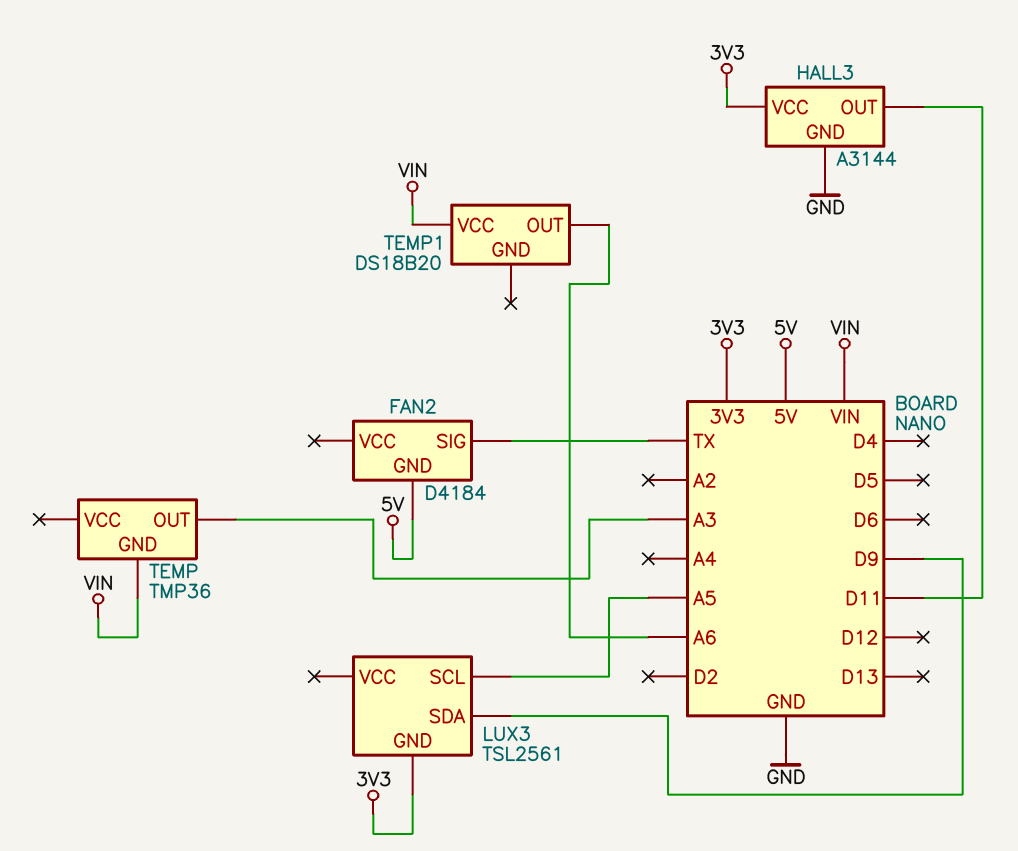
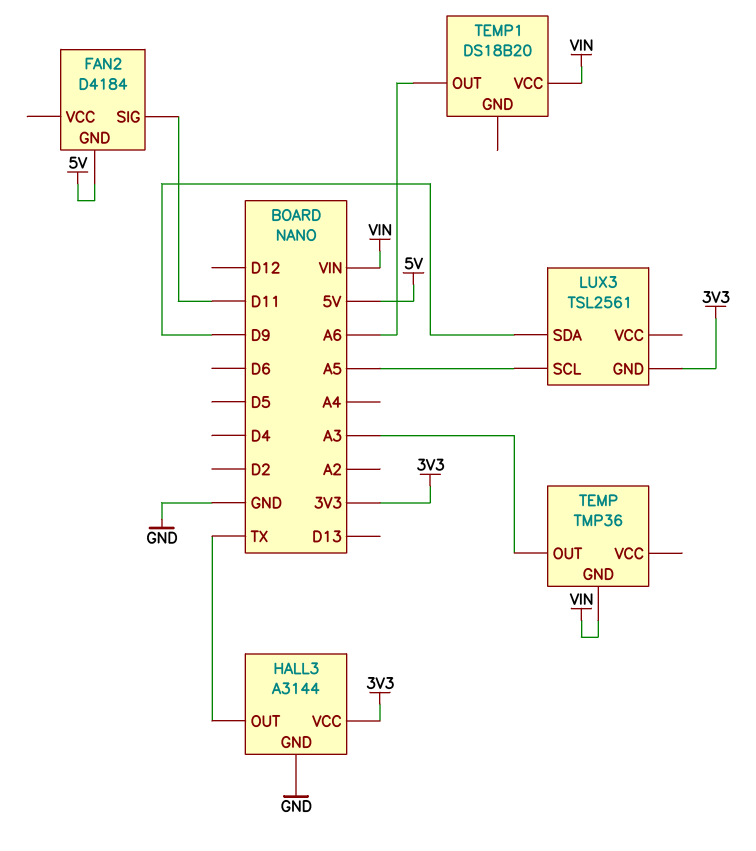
FAN2 pin SIG: TX -> D11
HALL3 pin OUT: D11 -> TX

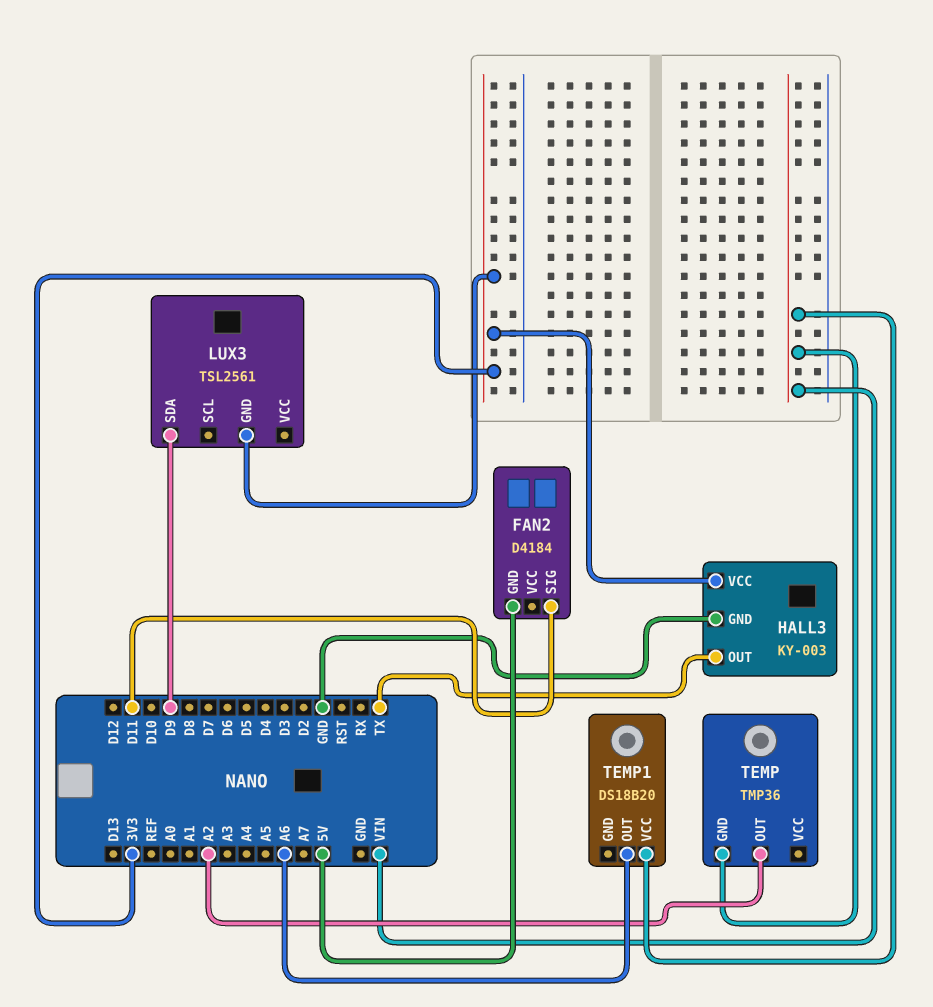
HALL3: A3144 -> KY-003
LUX3 pin SCL: A5 -> none
TEMP pin OUT: A3 -> A2

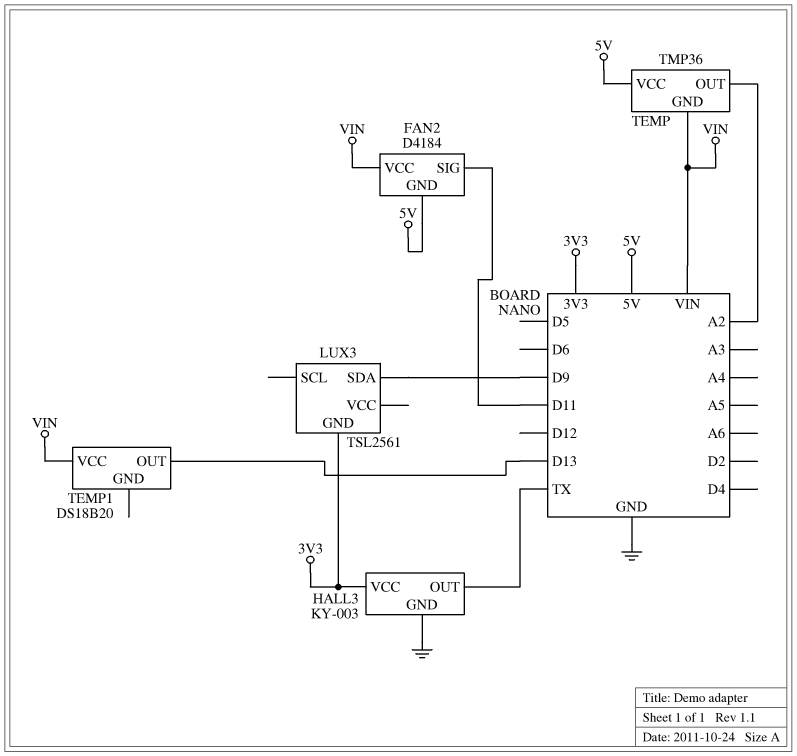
FAN2 pin VCC: none -> VIN
TEMP pin VCC: none -> 5V
TEMP1 pin OUT: A6 -> D13

